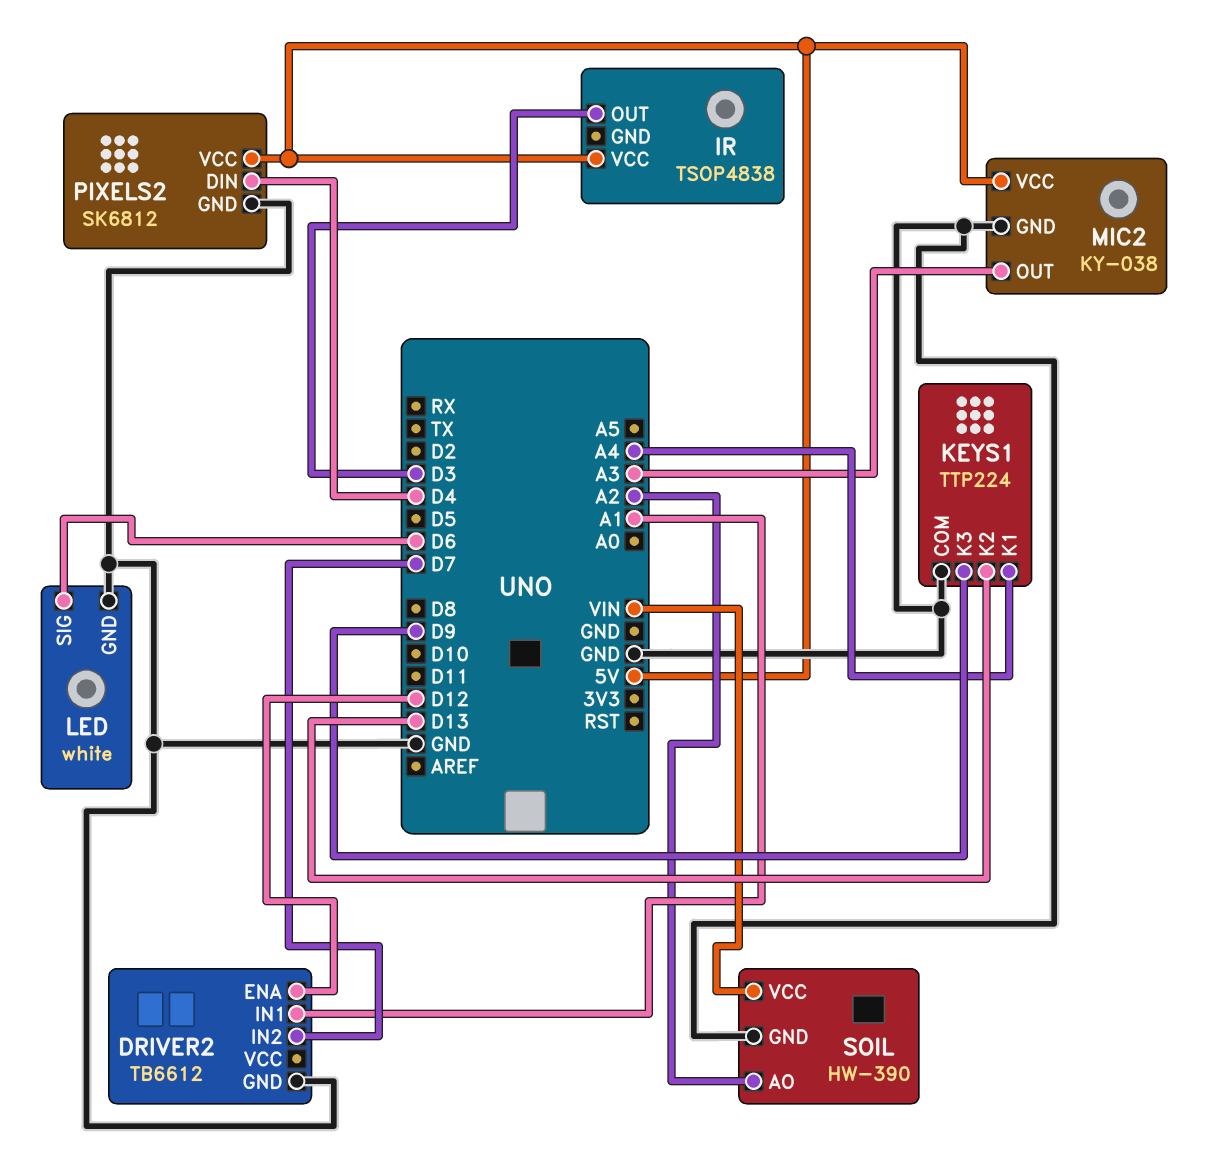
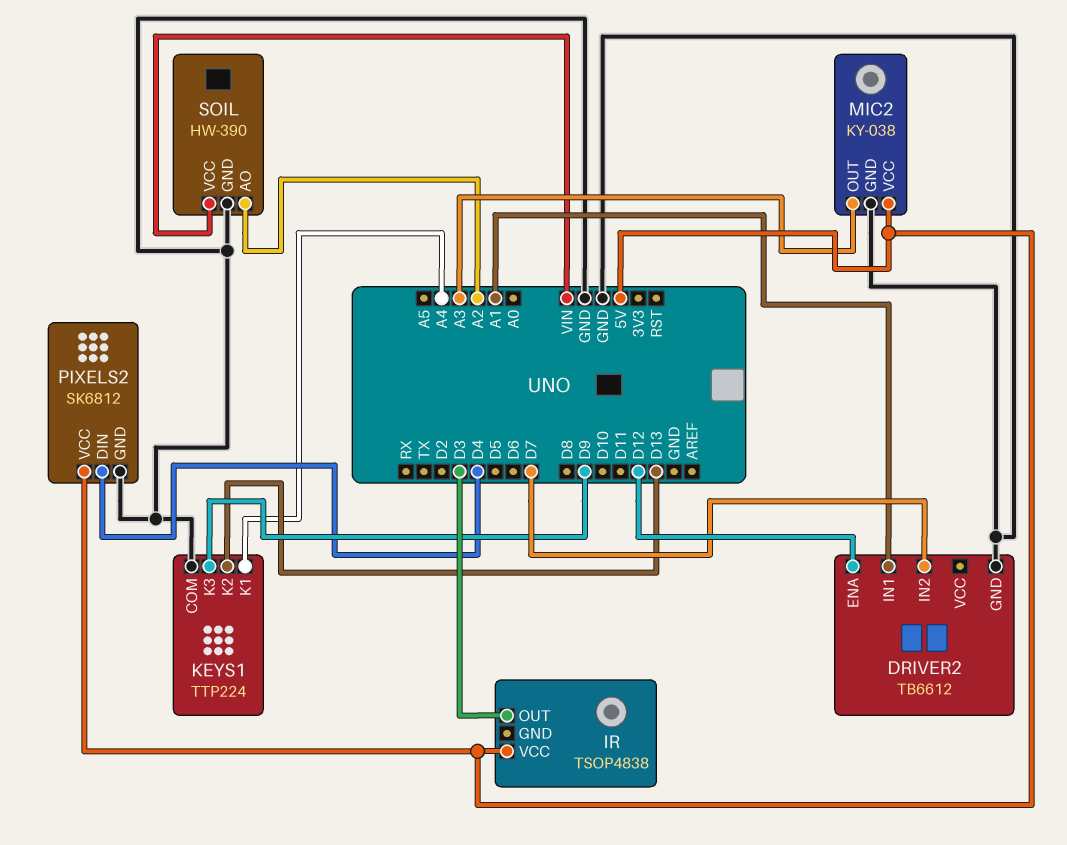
LED: white -> none
LED pin GND: GND -> none
LED pin SIG: D6 -> none

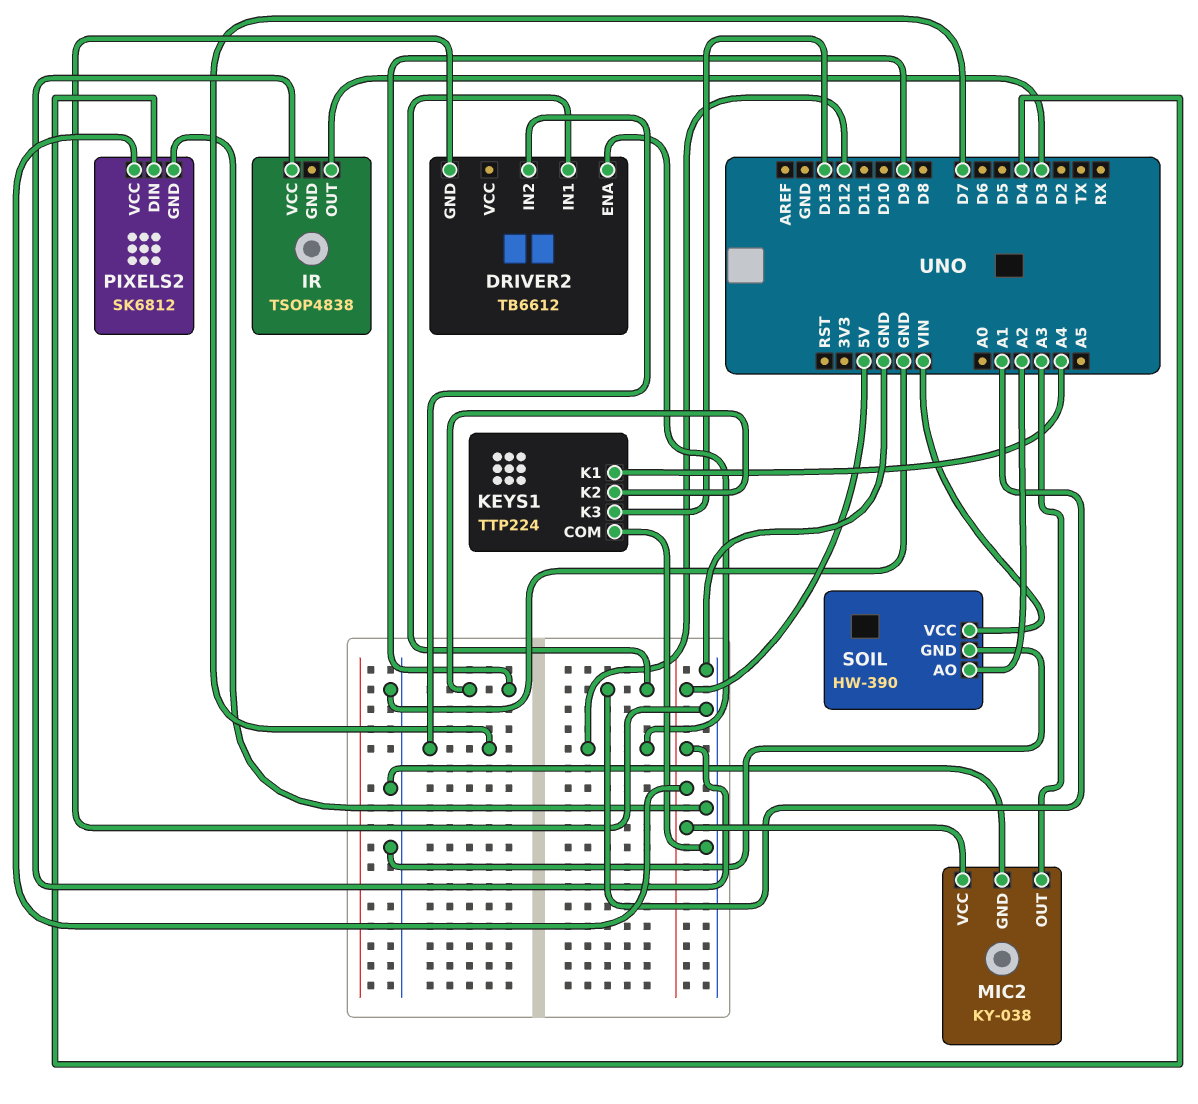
KEYS1 pin K2: D13 -> D9
KEYS1 pin K3: D9 -> D13

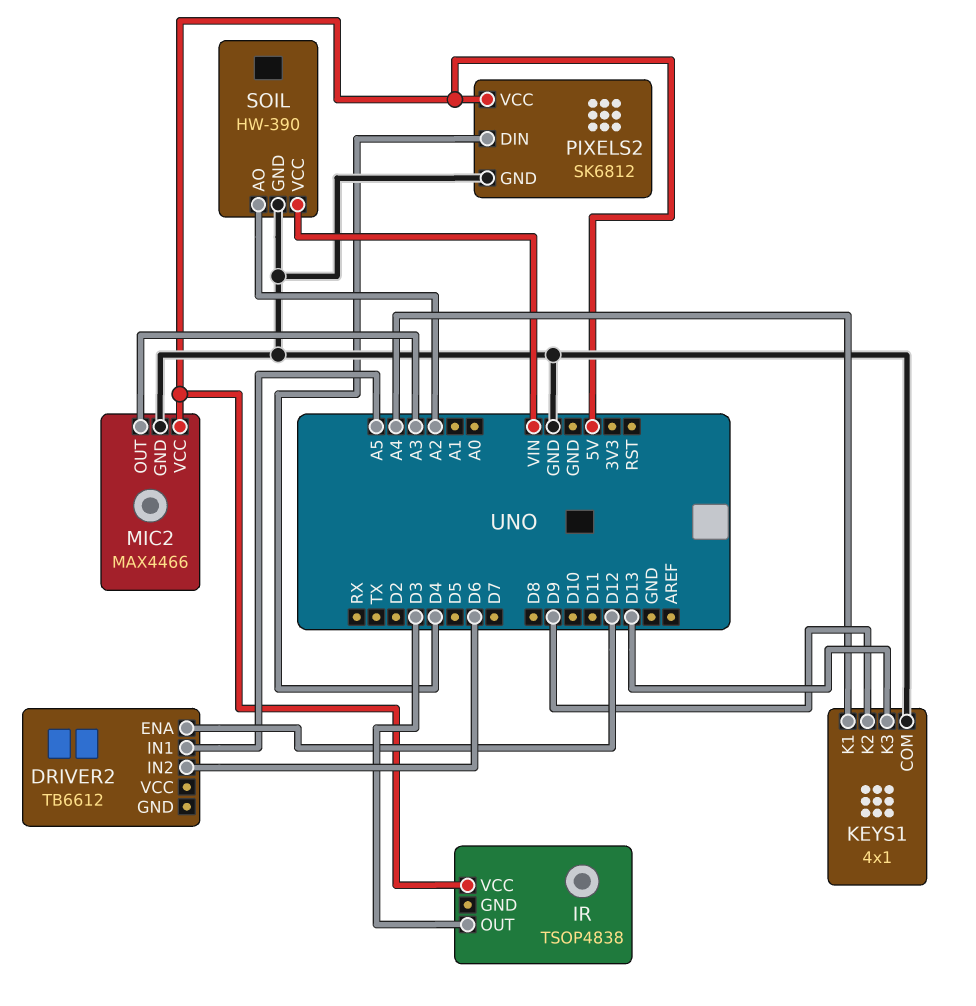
DRIVER2 pin GND: GND -> none
DRIVER2 pin IN1: A1 -> A5
DRIVER2 pin IN2: D7 -> D6
KEYS1: TTP224 -> 4x1
MIC2: KY-038 -> MAX4466

